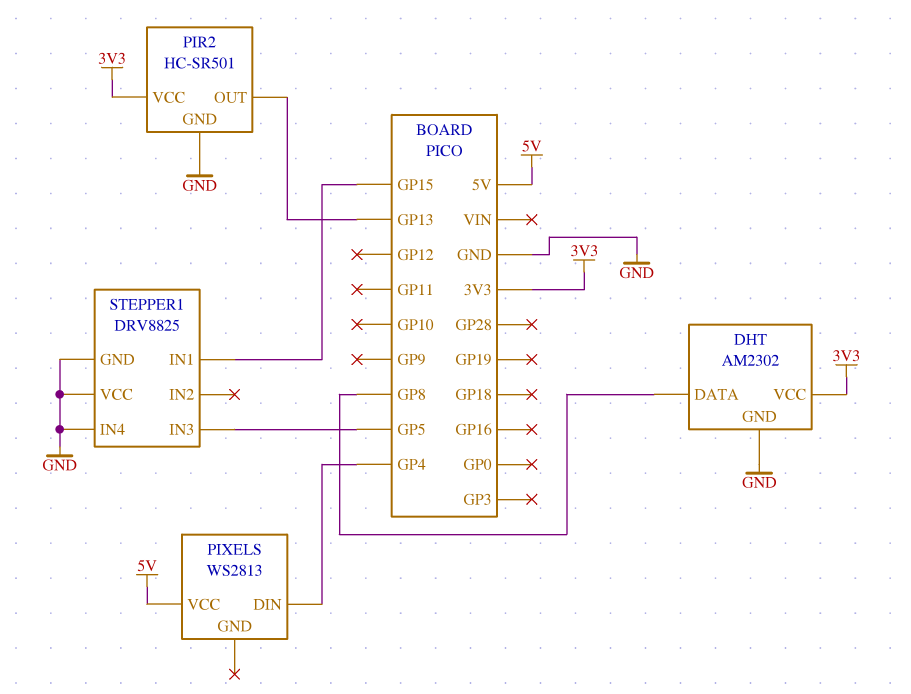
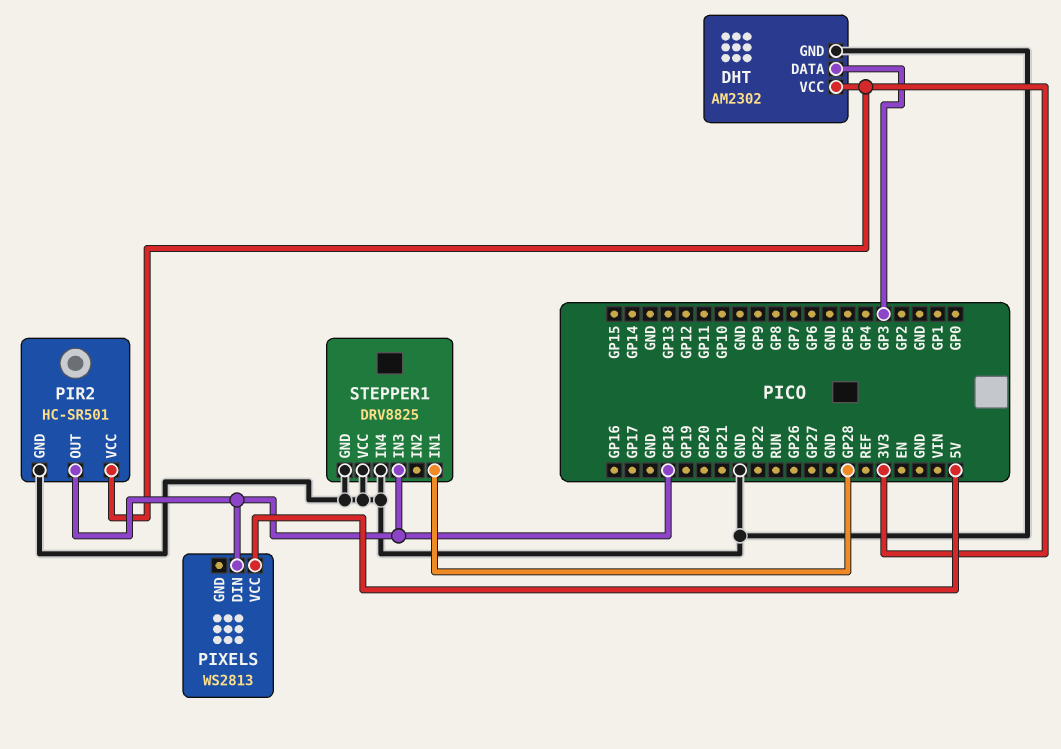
DHT pin DATA: GP8 -> GP3
PIR2 pin OUT: GP13 -> GP18
PIXELS pin DIN: GP4 -> GP18
STEPPER1 pin IN1: GP15 -> GP28
STEPPER1 pin IN3: GP5 -> GP18

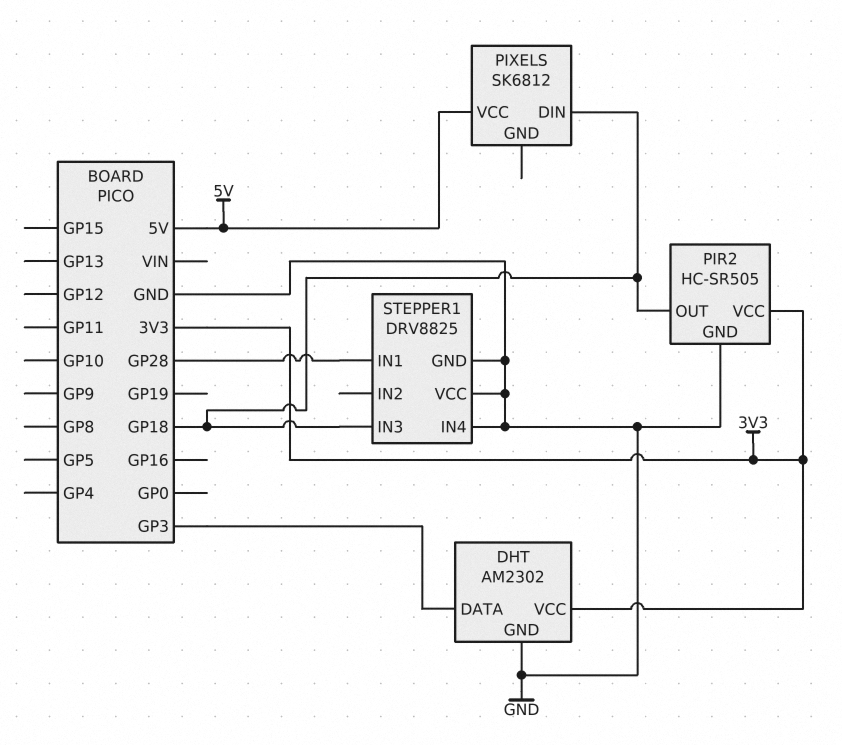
PIR2: HC-SR501 -> HC-SR505
PIXELS: WS2813 -> SK6812

